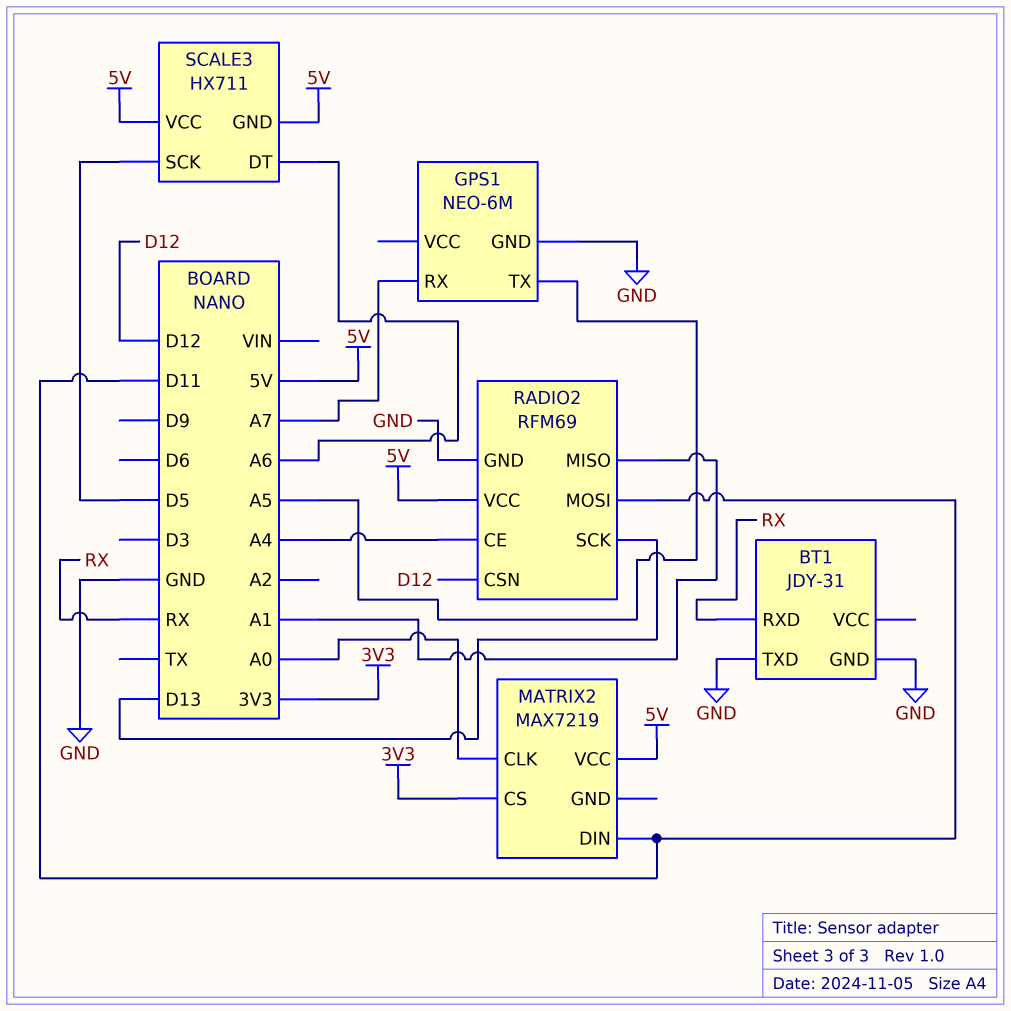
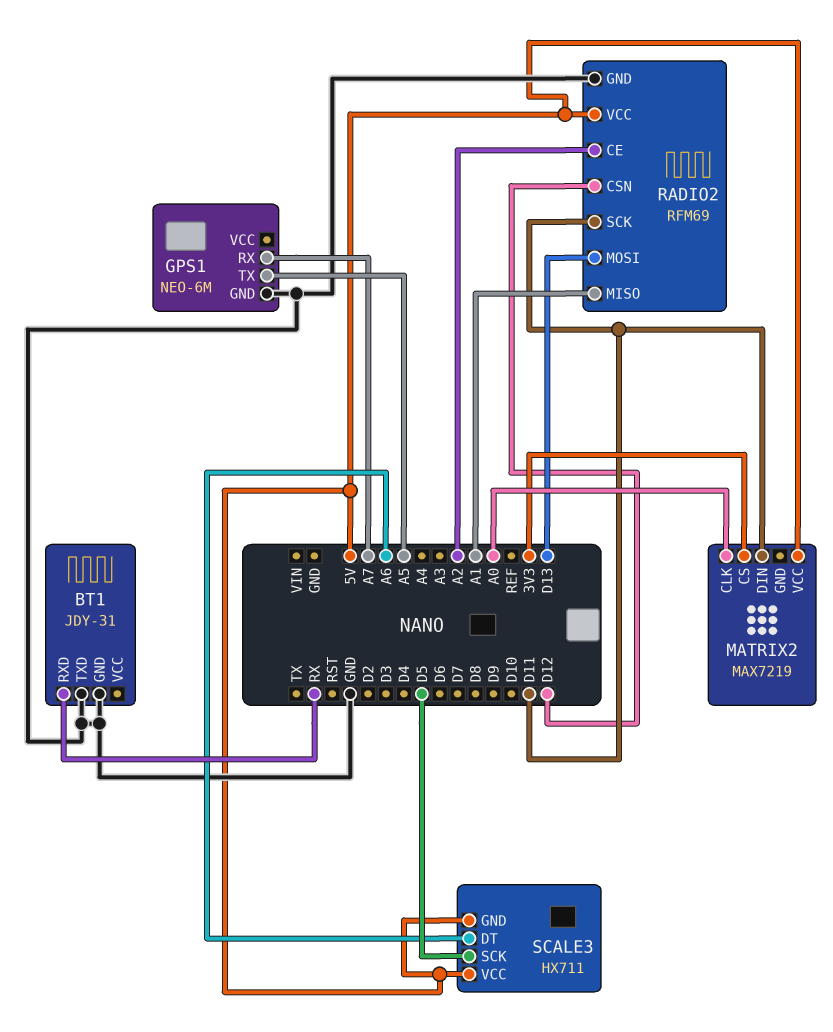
RADIO2 pin CE: A4 -> A2
RADIO2 pin MOSI: D11 -> D13
RADIO2 pin SCK: D13 -> D11

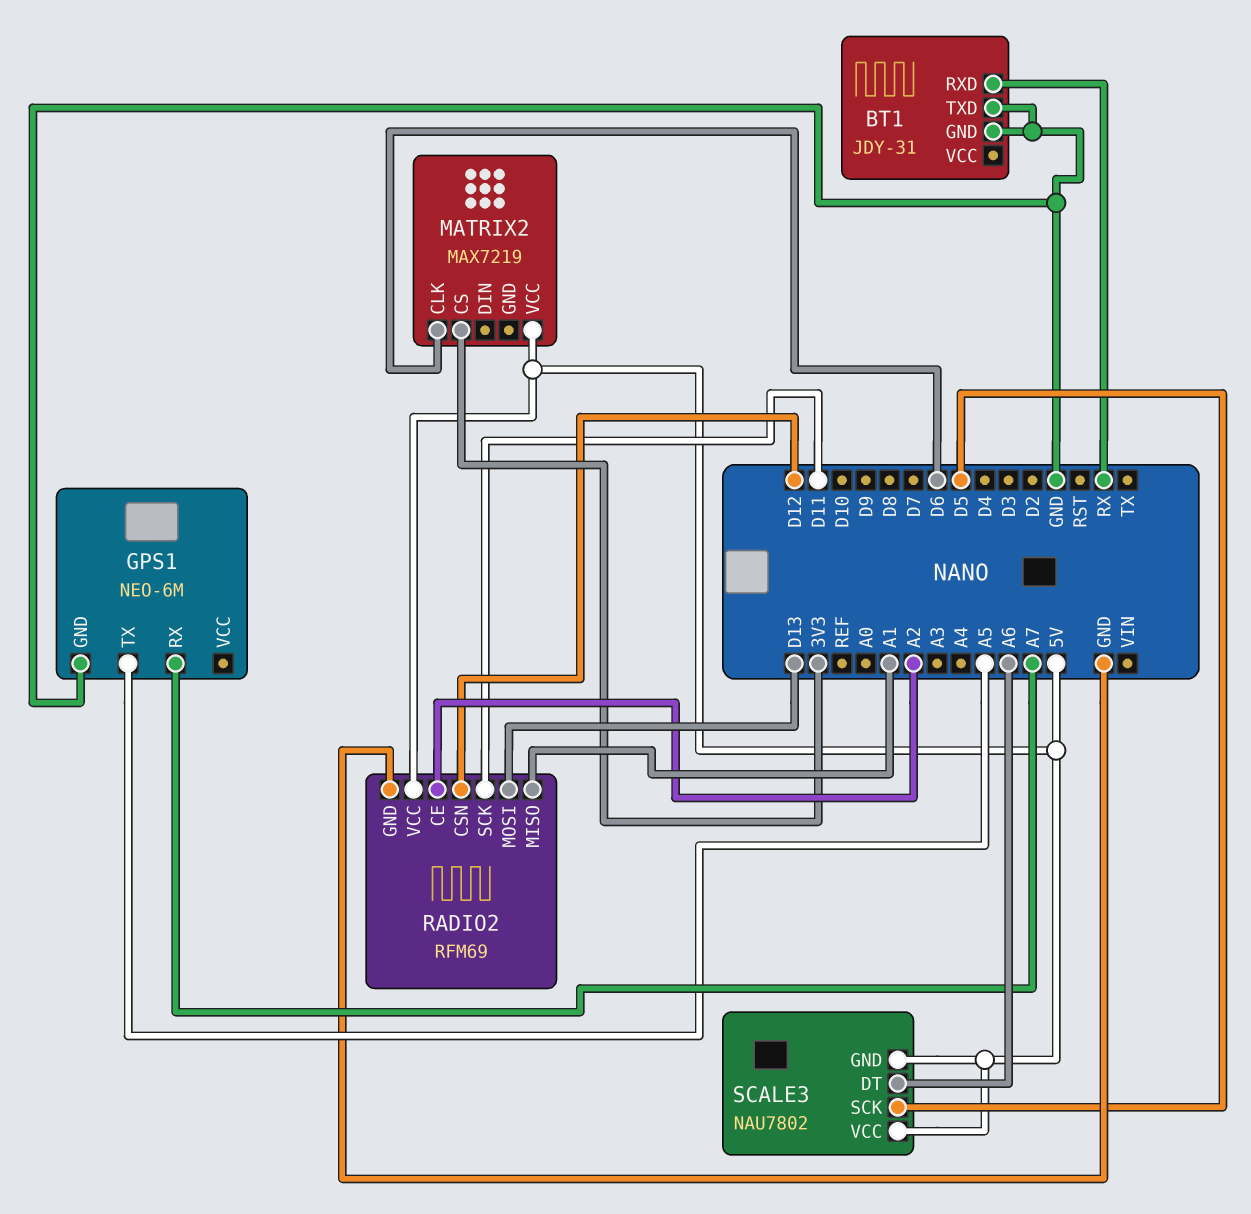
MATRIX2 pin CLK: A0 -> D6
MATRIX2 pin DIN: D11 -> none
SCALE3: HX711 -> NAU7802

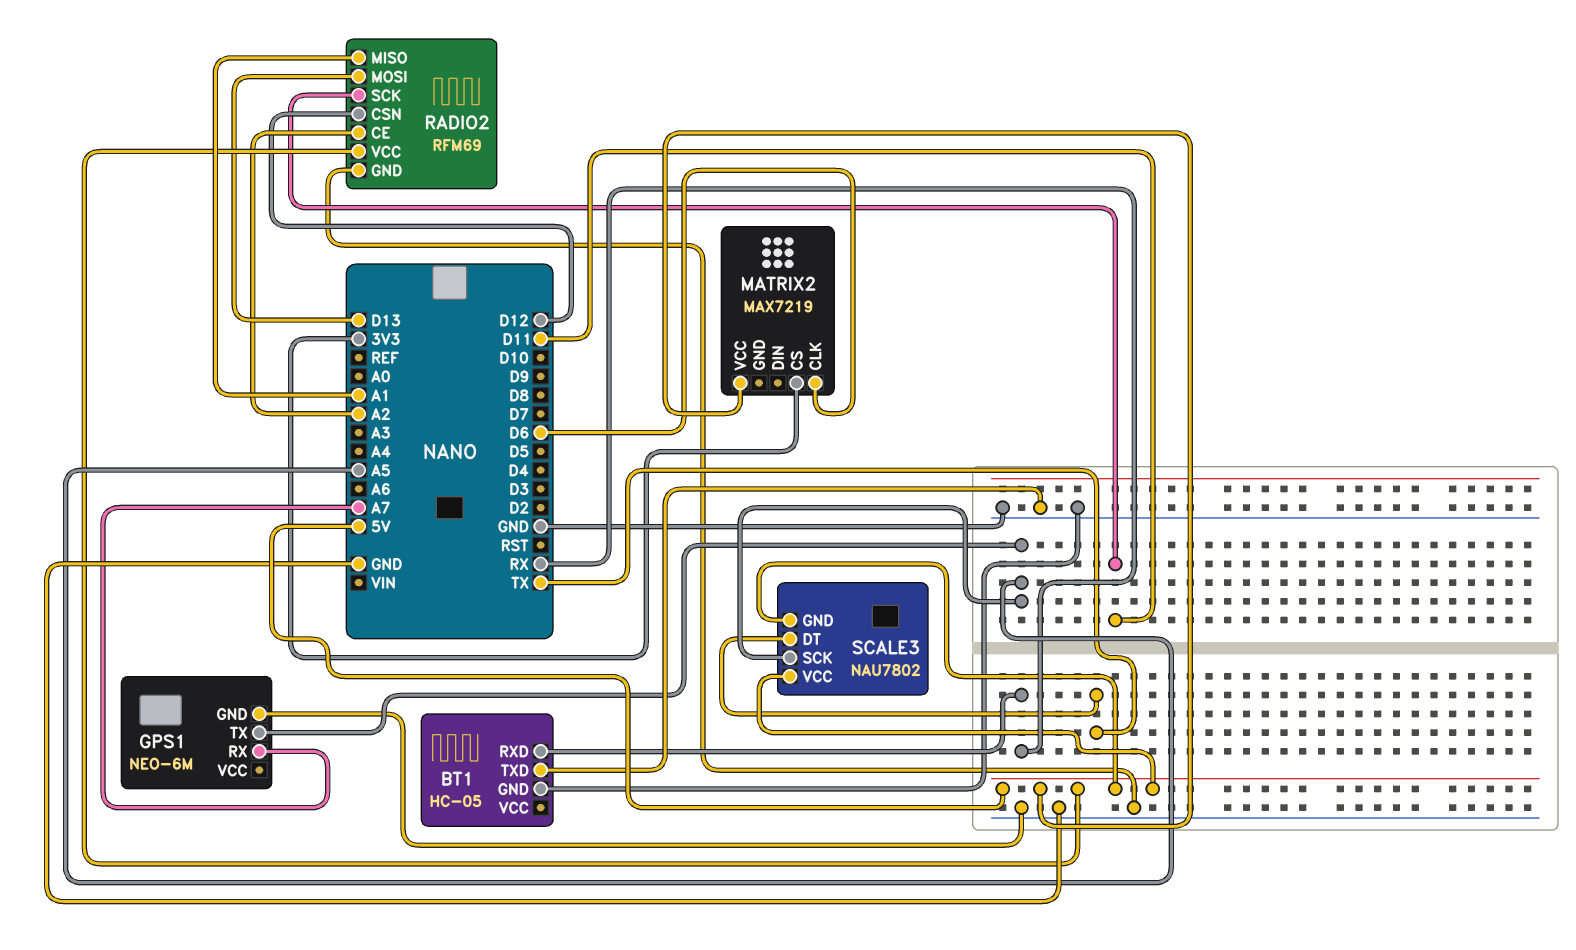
BT1: JDY-31 -> HC-05
SCALE3 pin DT: A6 -> TX
SCALE3 pin SCK: D5 -> A5

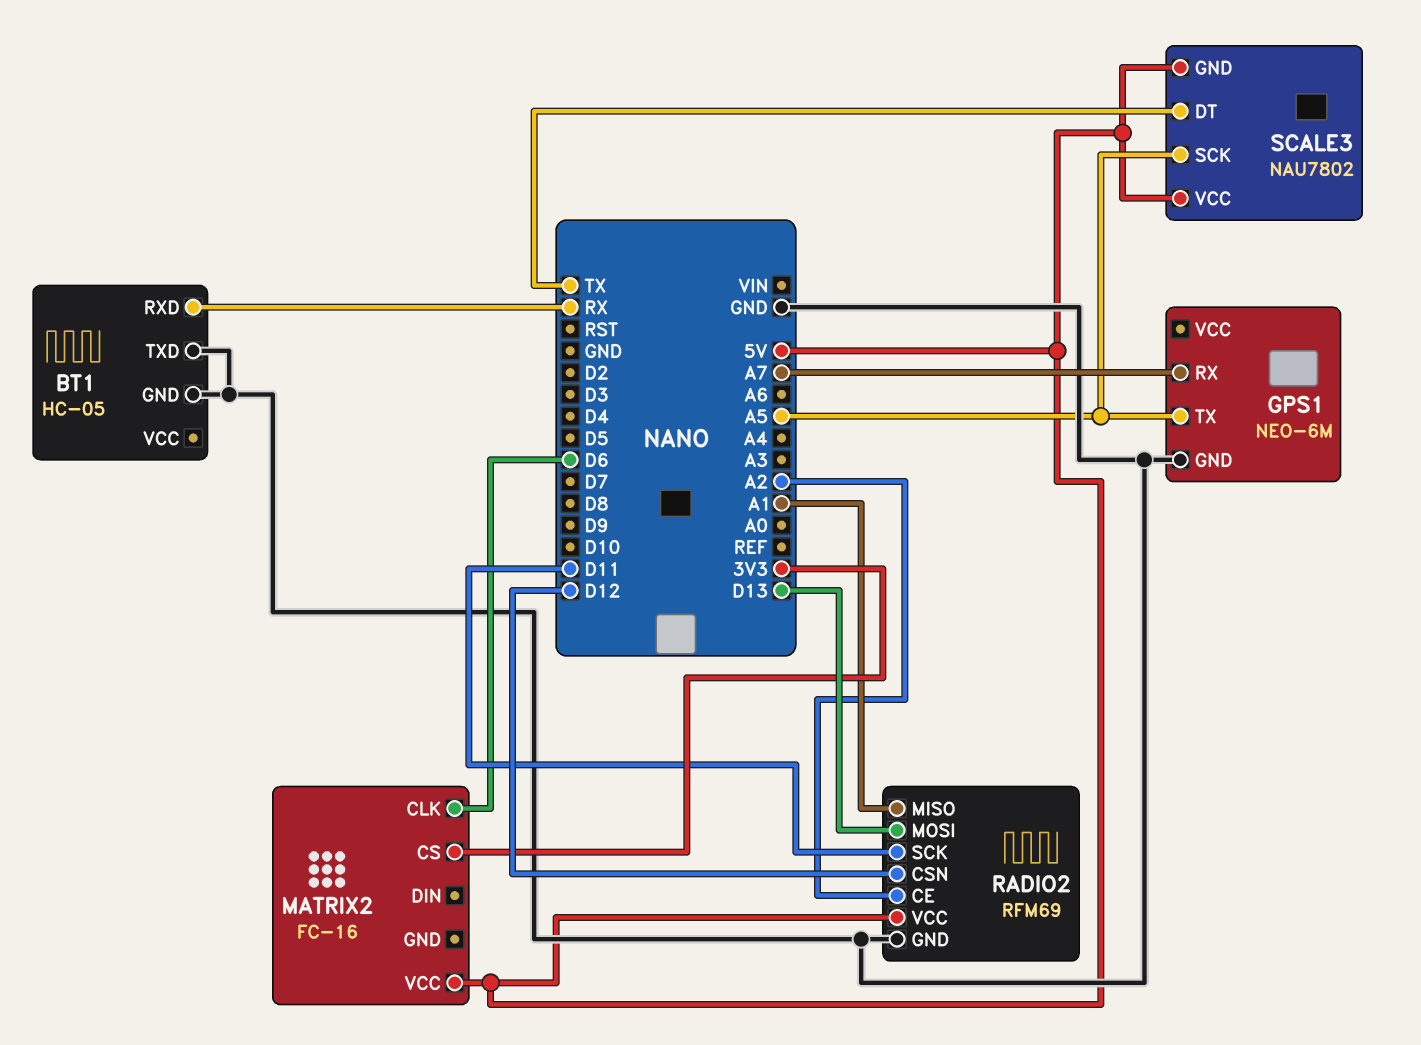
MATRIX2: MAX7219 -> FC-16

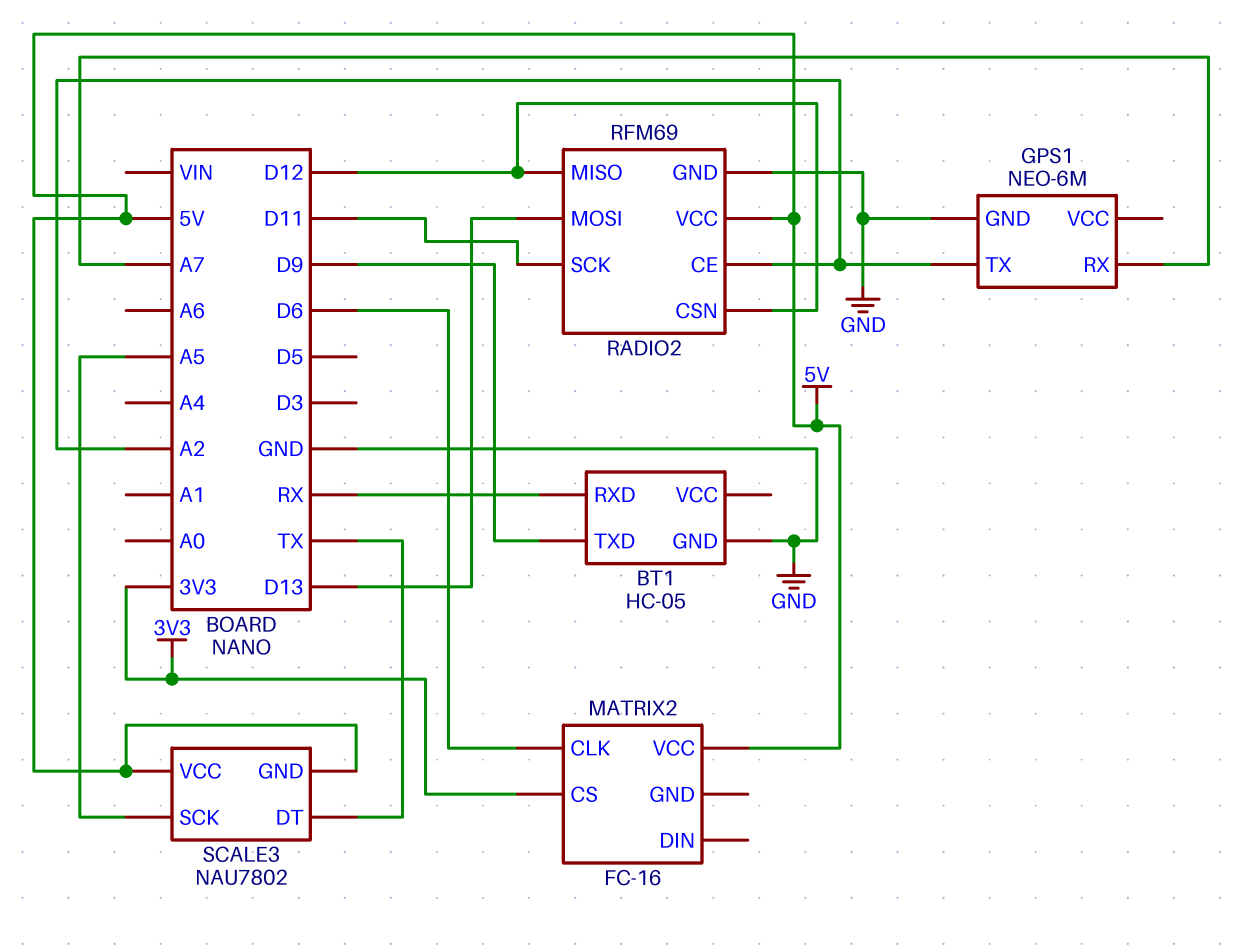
BT1 pin TXD: GND -> D9
GPS1 pin TX: A5 -> A2
RADIO2 pin MISO: A1 -> D12

